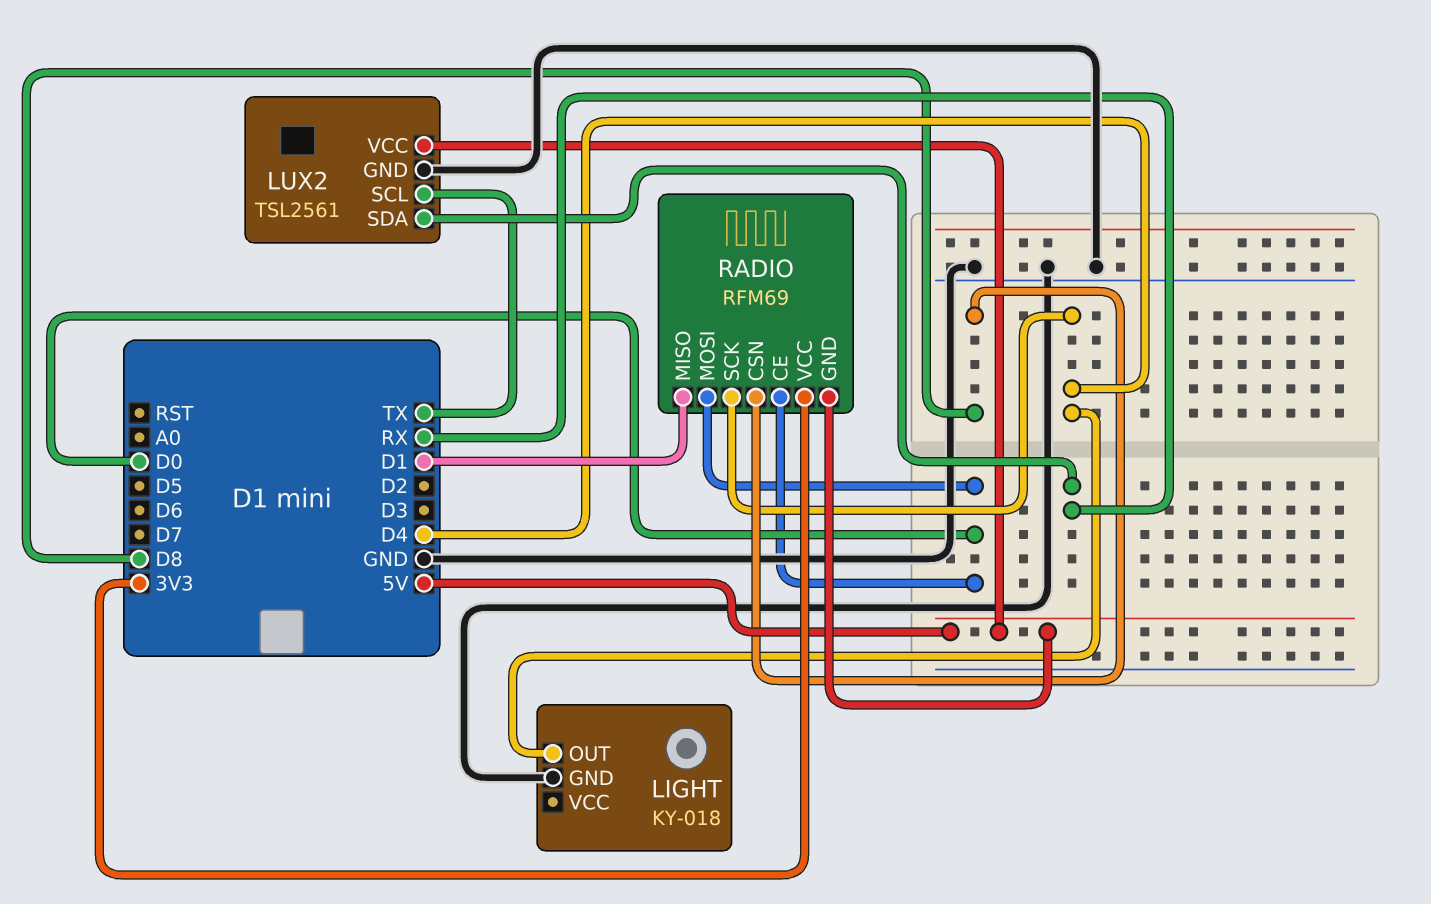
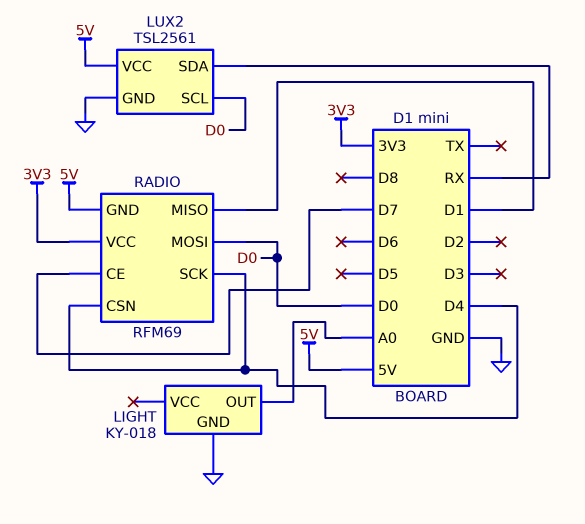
LIGHT pin OUT: D4 -> A0
LUX2 pin SCL: TX -> D0
RADIO pin CE: D0 -> D7
RADIO pin CSN: D8 -> D4

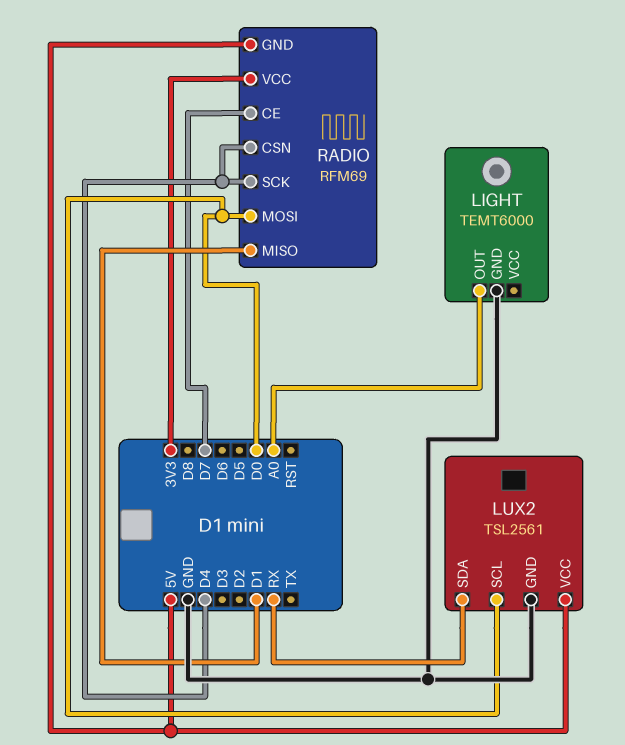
LIGHT: KY-018 -> TEMT6000

